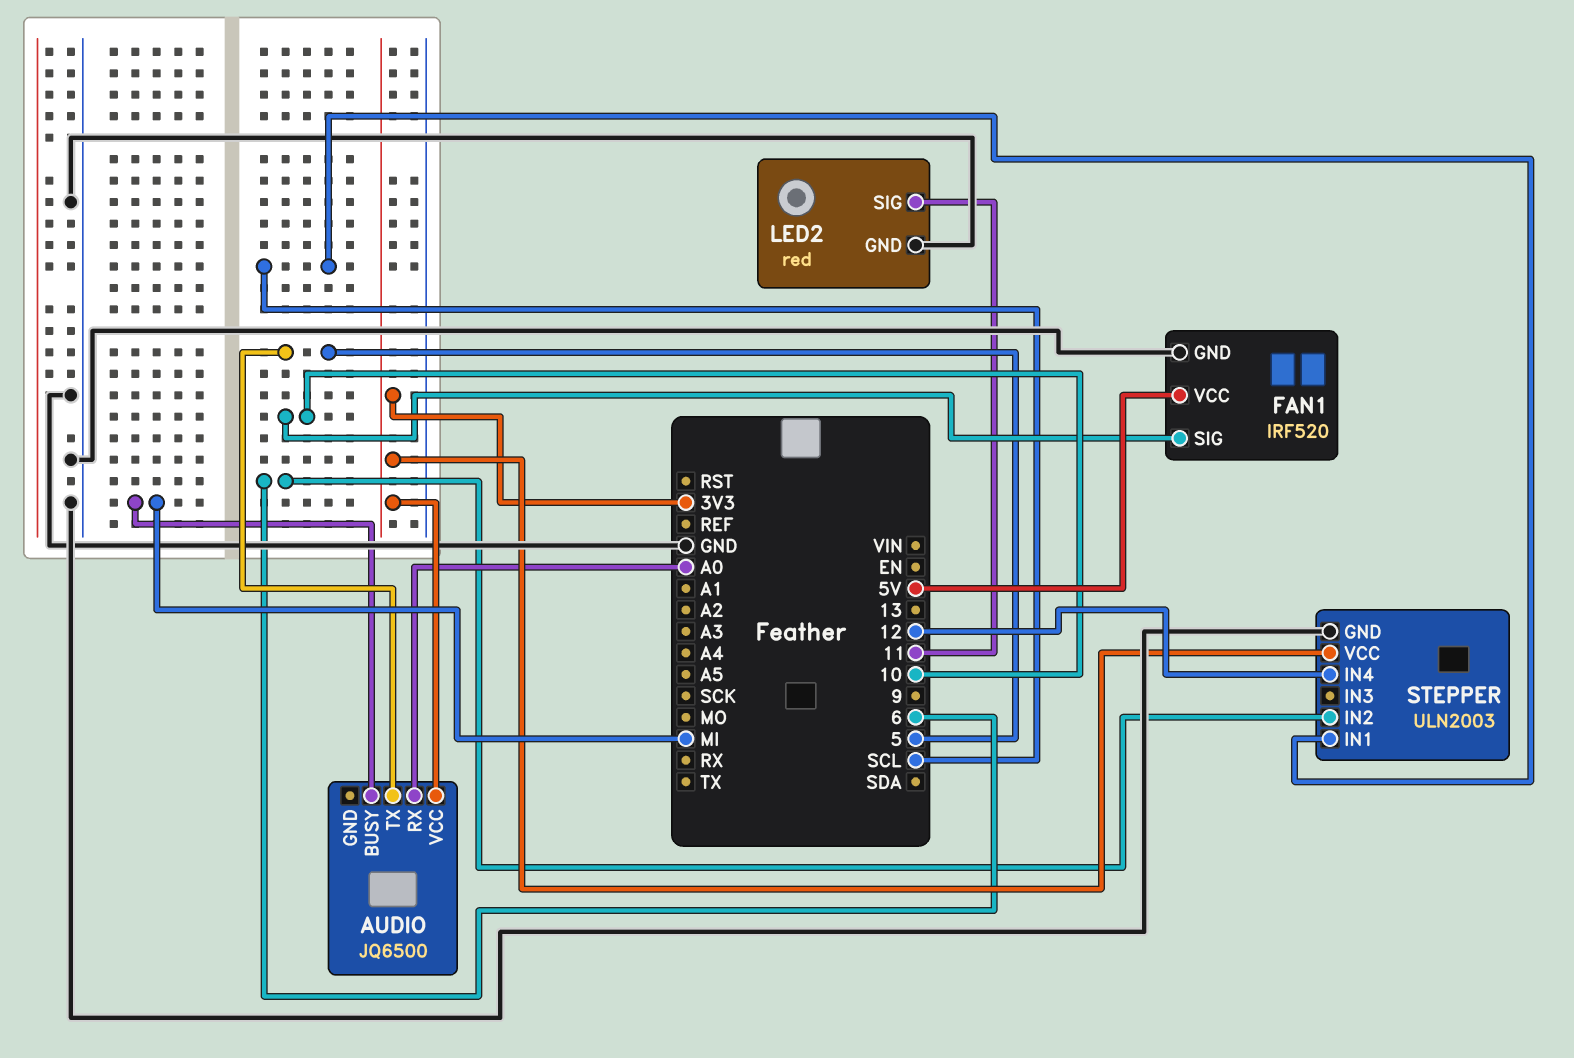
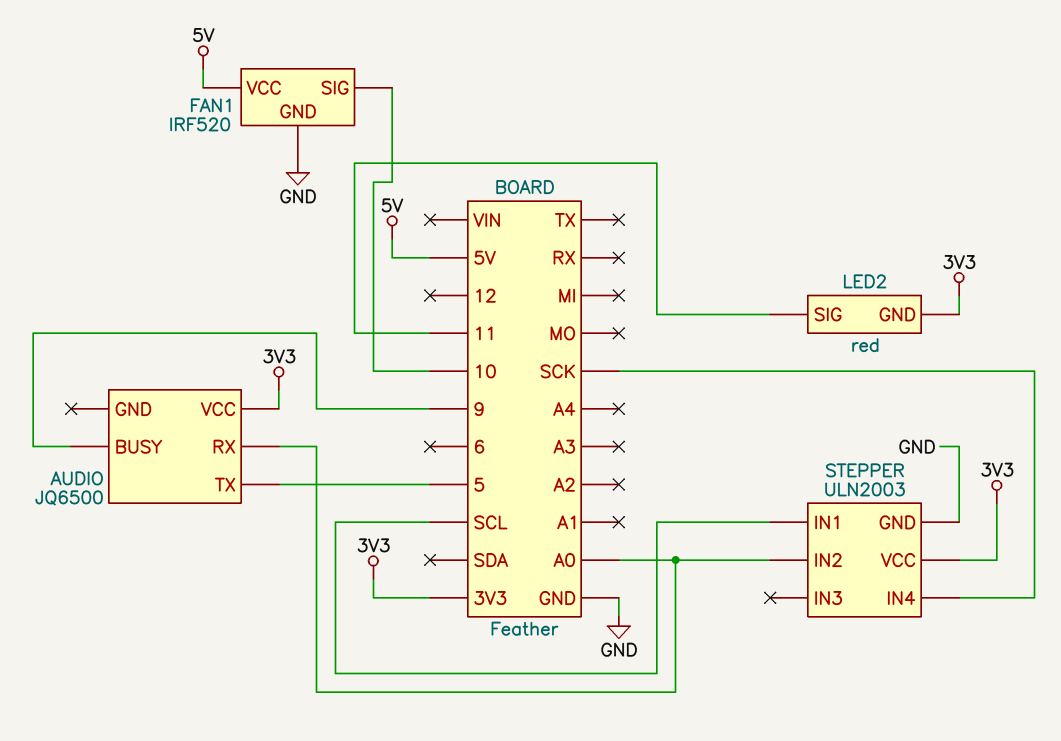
AUDIO pin BUSY: MI -> 9
LED2 pin GND: GND -> 3V3
STEPPER pin IN2: 6 -> A0
STEPPER pin IN4: 12 -> SCK

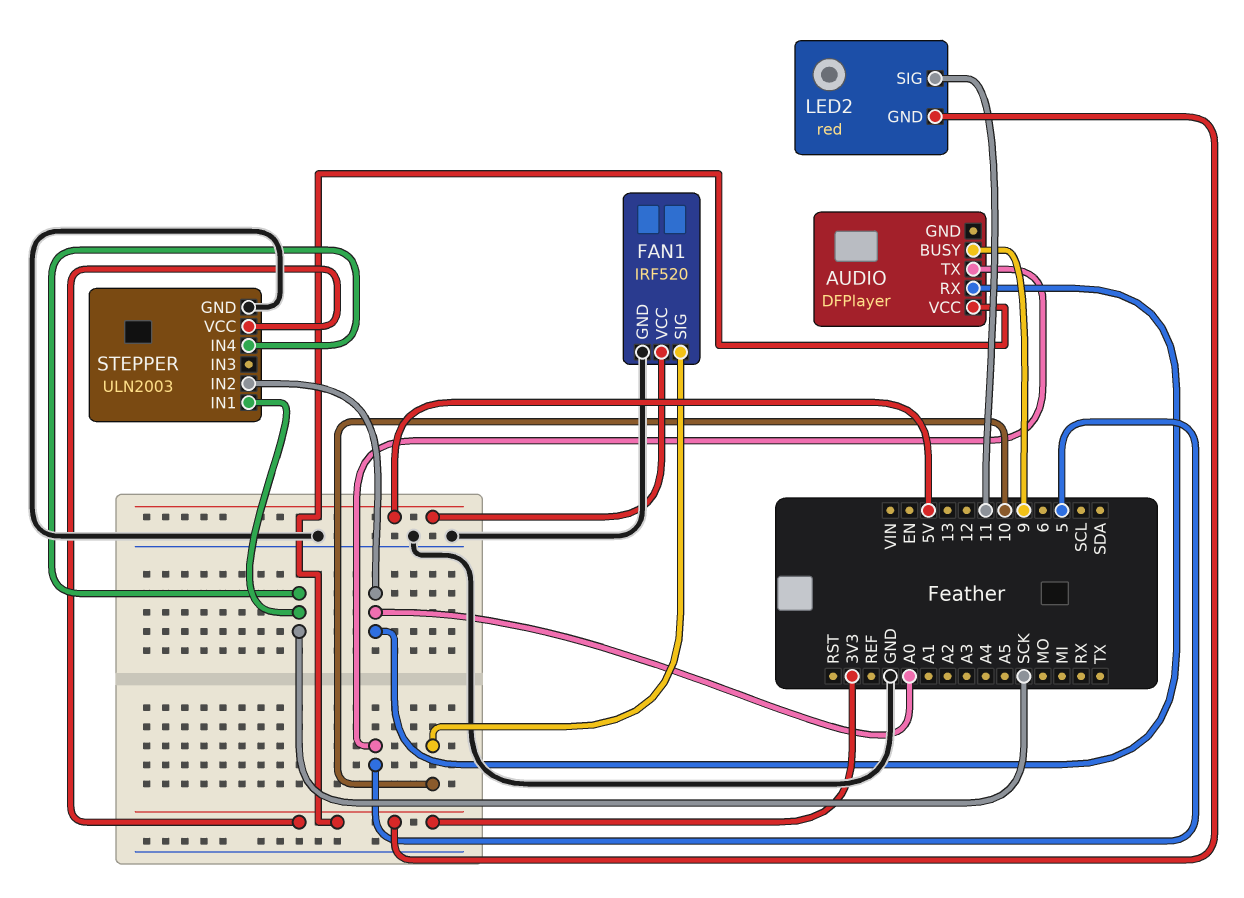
AUDIO: JQ6500 -> DFPlayer
STEPPER pin IN1: SCL -> SCK

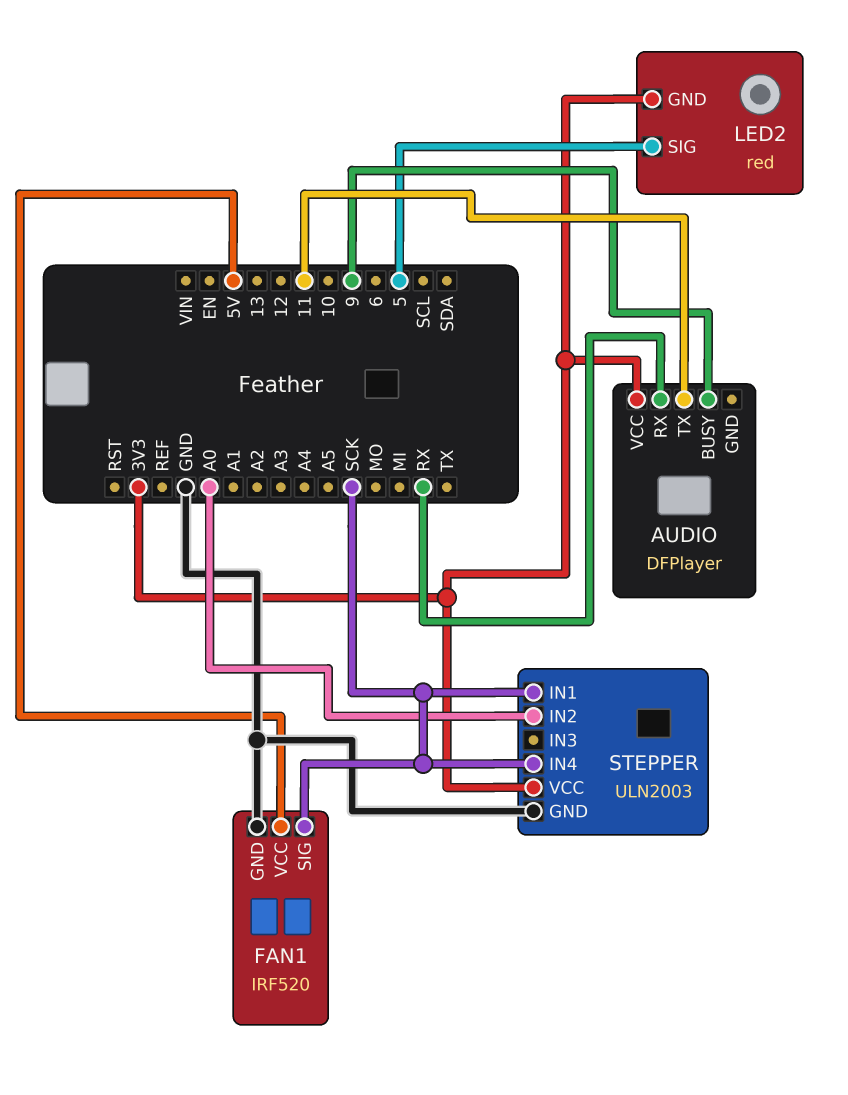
AUDIO pin RX: A0 -> RX
AUDIO pin TX: 5 -> 11
FAN1 pin SIG: 10 -> SCK
LED2 pin SIG: 11 -> 5

